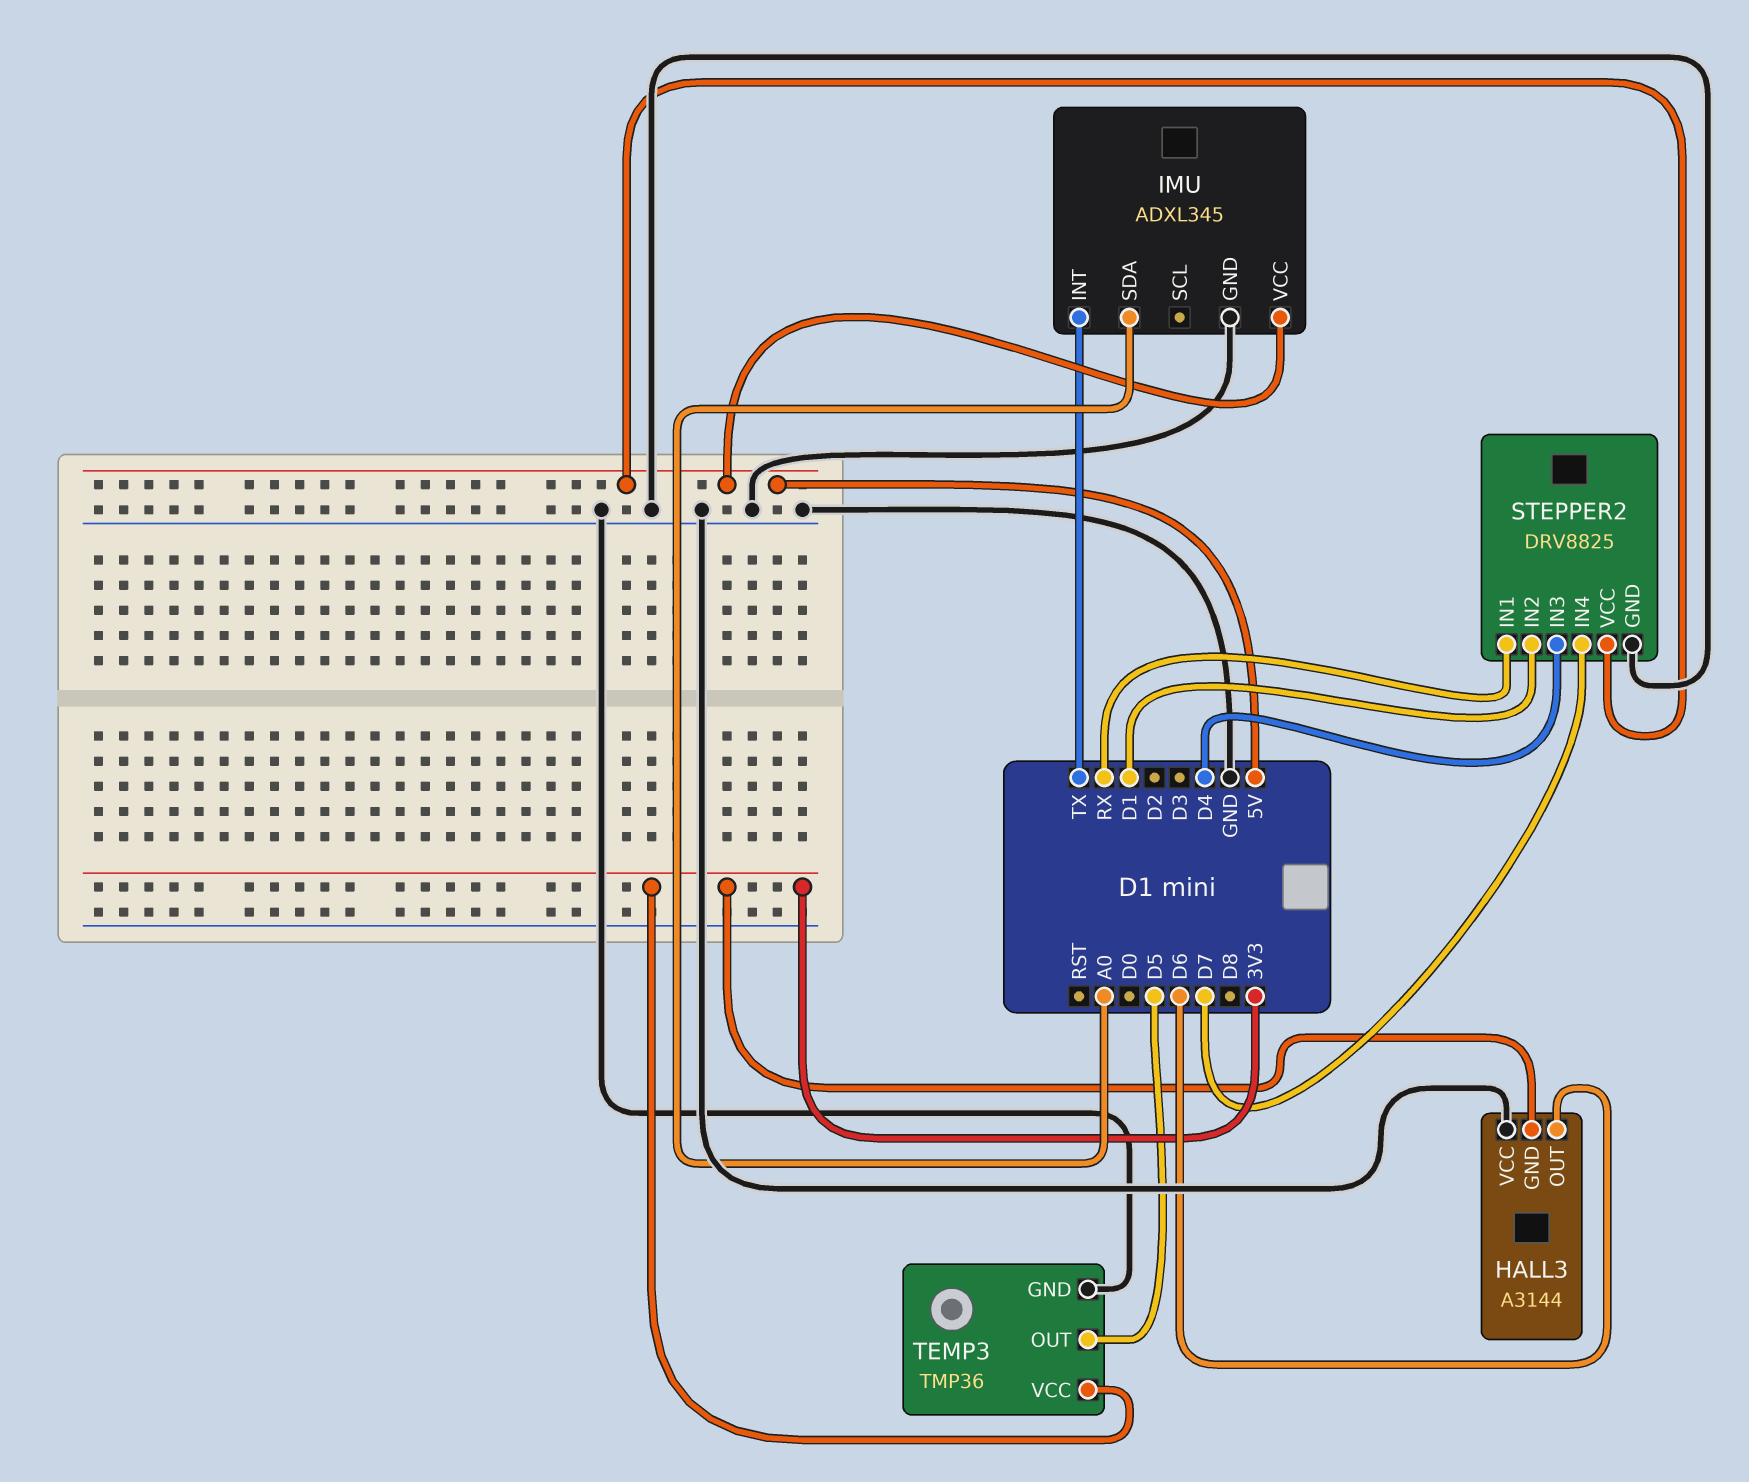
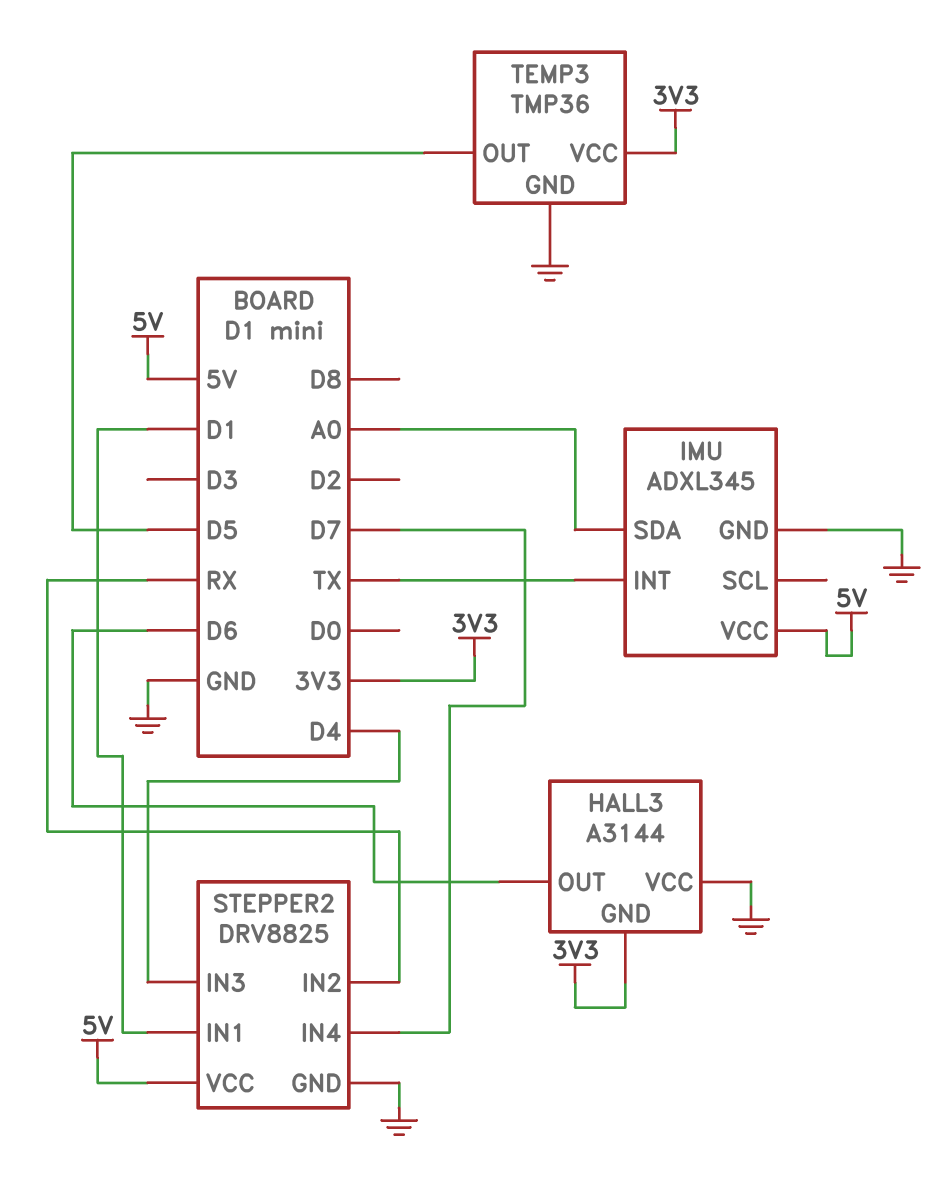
STEPPER2 pin IN1: RX -> D1
STEPPER2 pin IN2: D1 -> RX

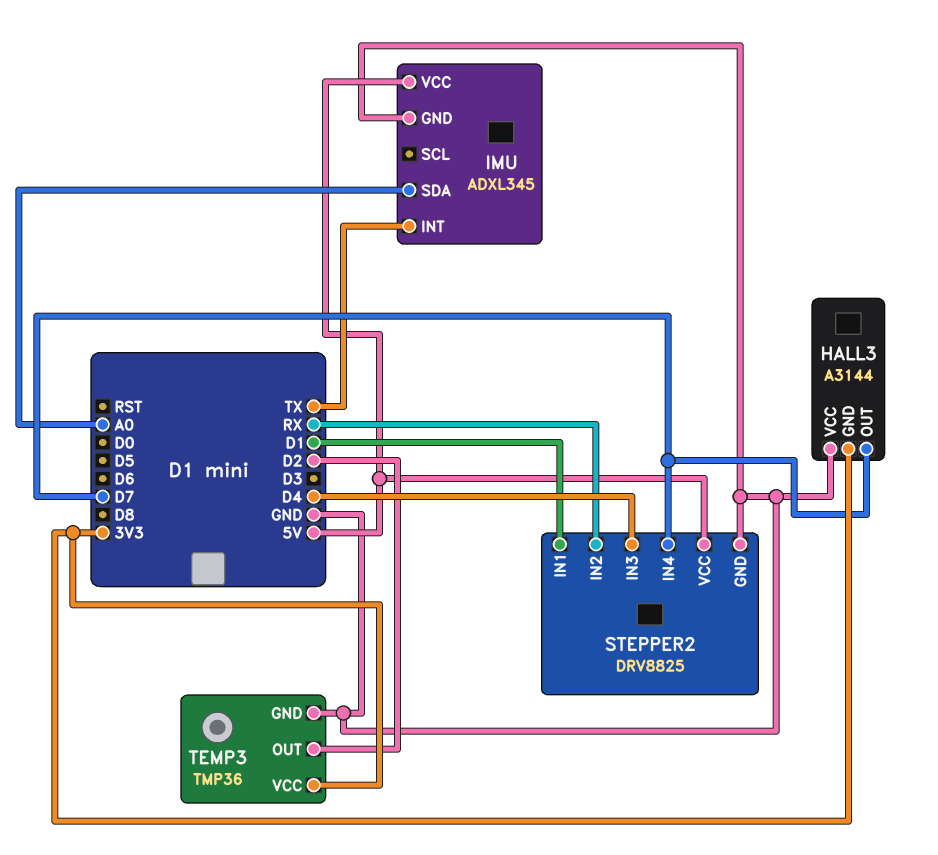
HALL3 pin OUT: D6 -> D7
TEMP3 pin OUT: D5 -> D2

